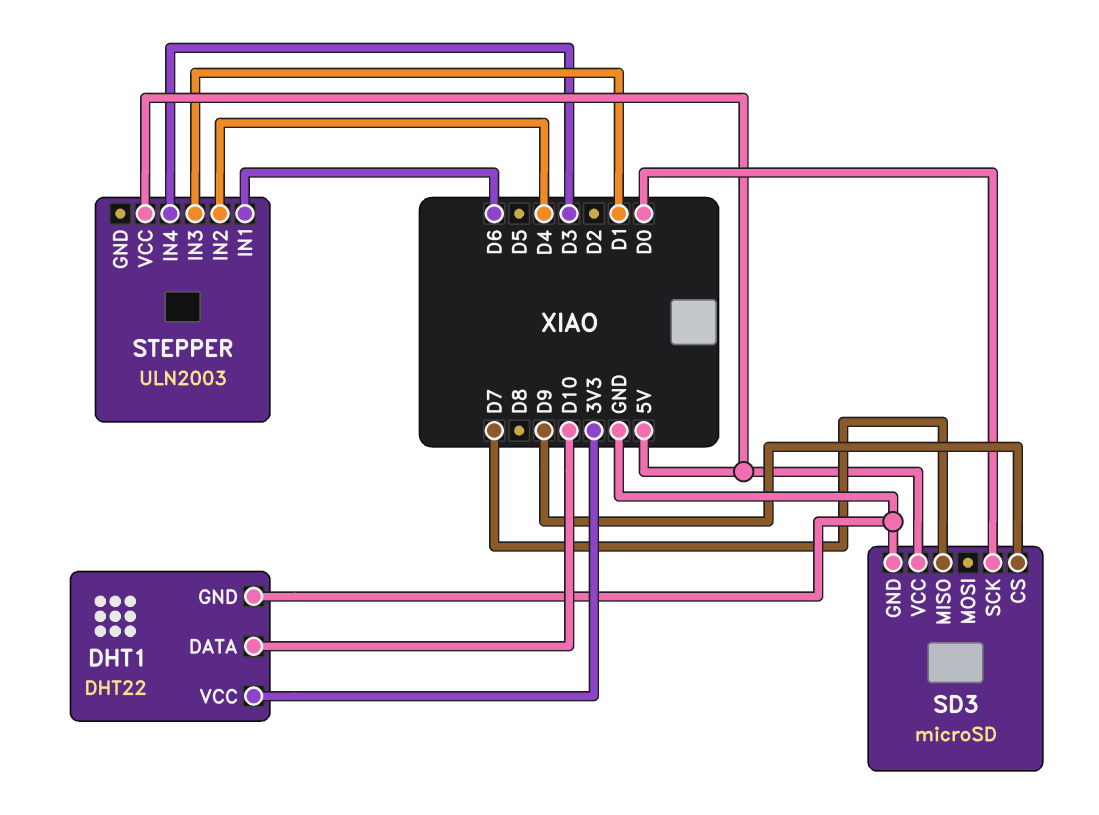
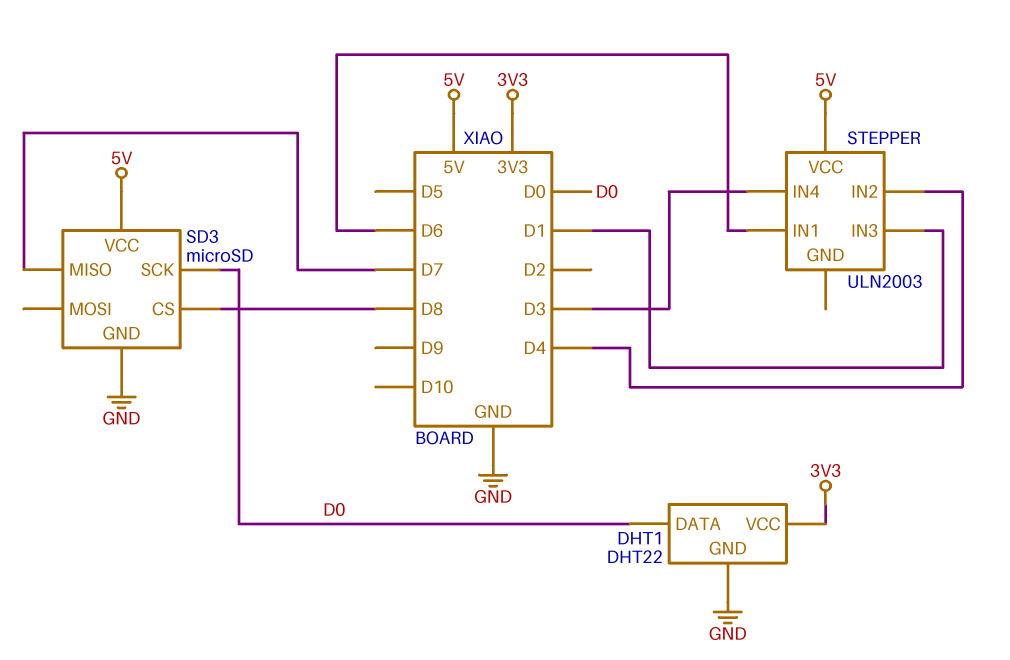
DHT1 pin DATA: D10 -> D0
SD3 pin CS: D9 -> D8

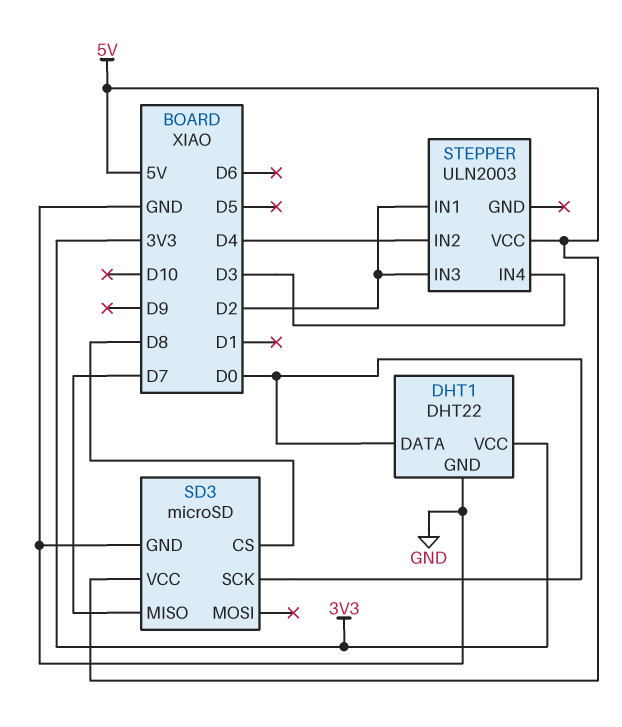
STEPPER pin IN1: D6 -> D2
STEPPER pin IN3: D1 -> D2

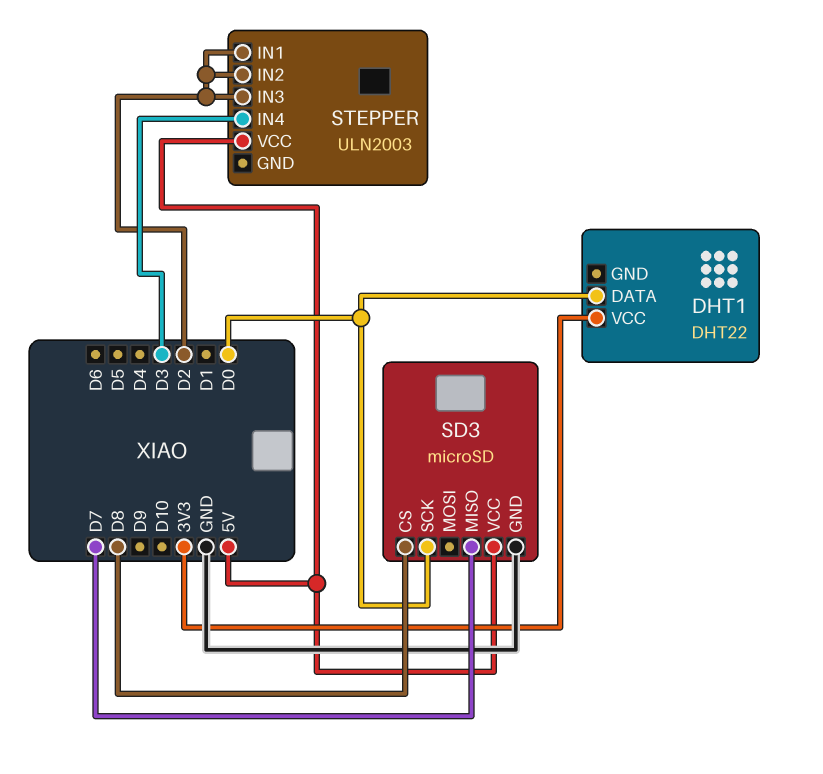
DHT1 pin GND: GND -> none
STEPPER pin IN2: D4 -> D2

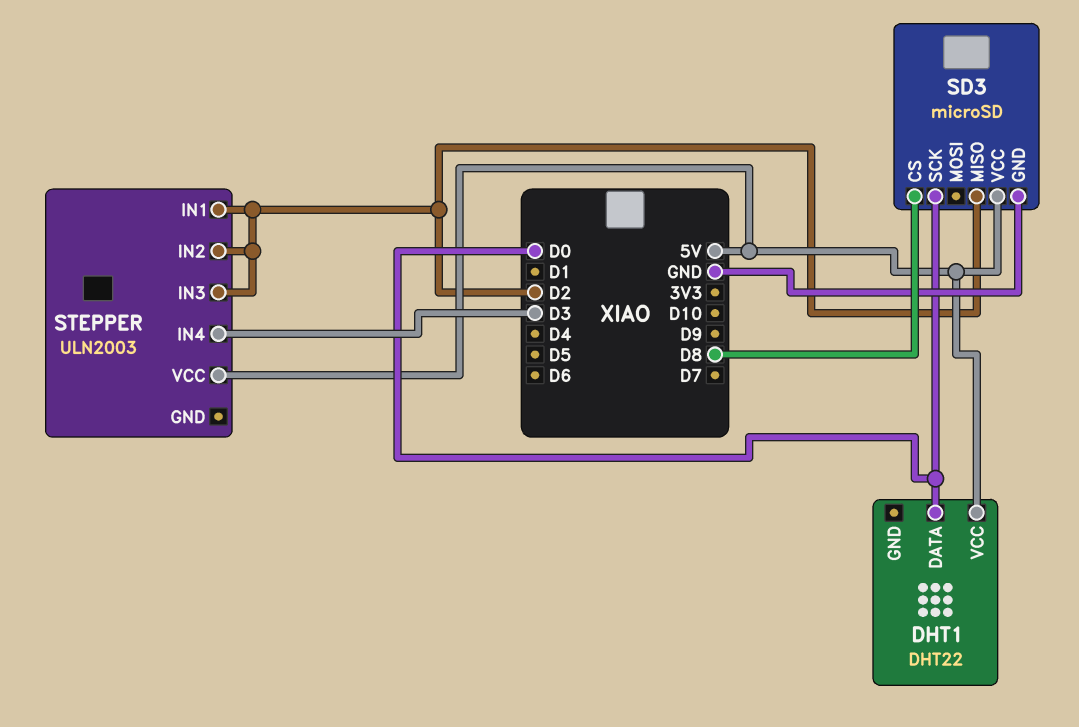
DHT1 pin VCC: 3V3 -> 5V
SD3 pin MISO: D7 -> D2

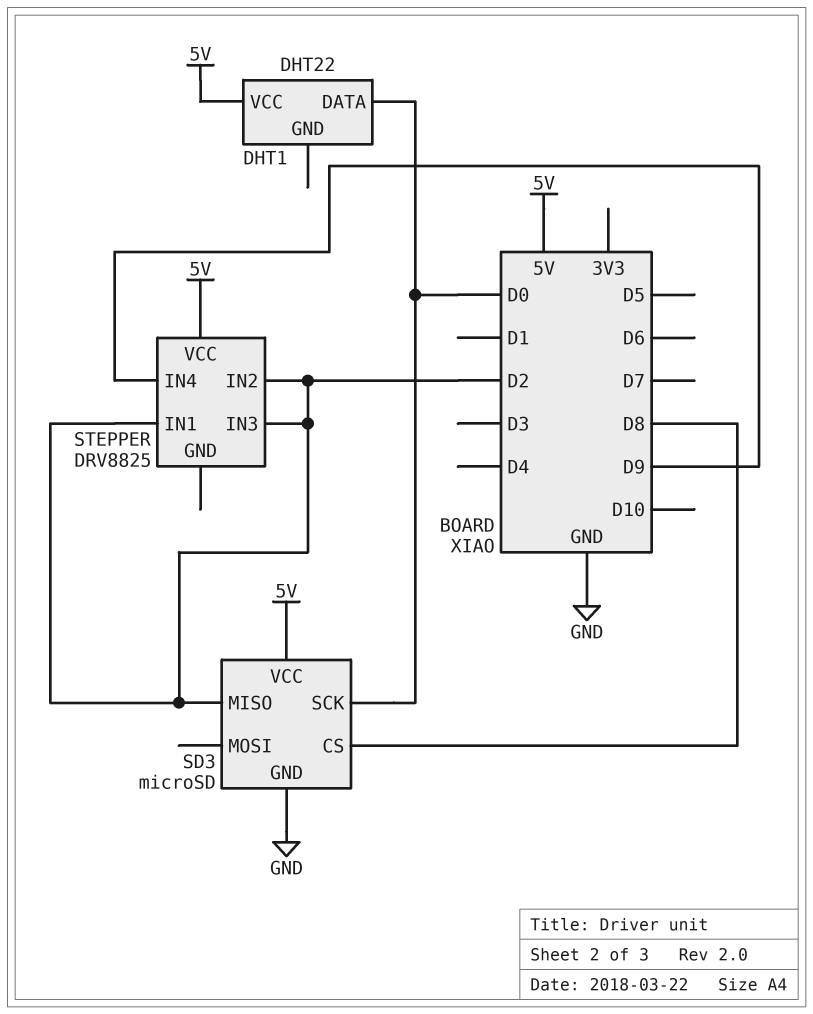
STEPPER: ULN2003 -> DRV8825
STEPPER pin IN4: D3 -> D9

